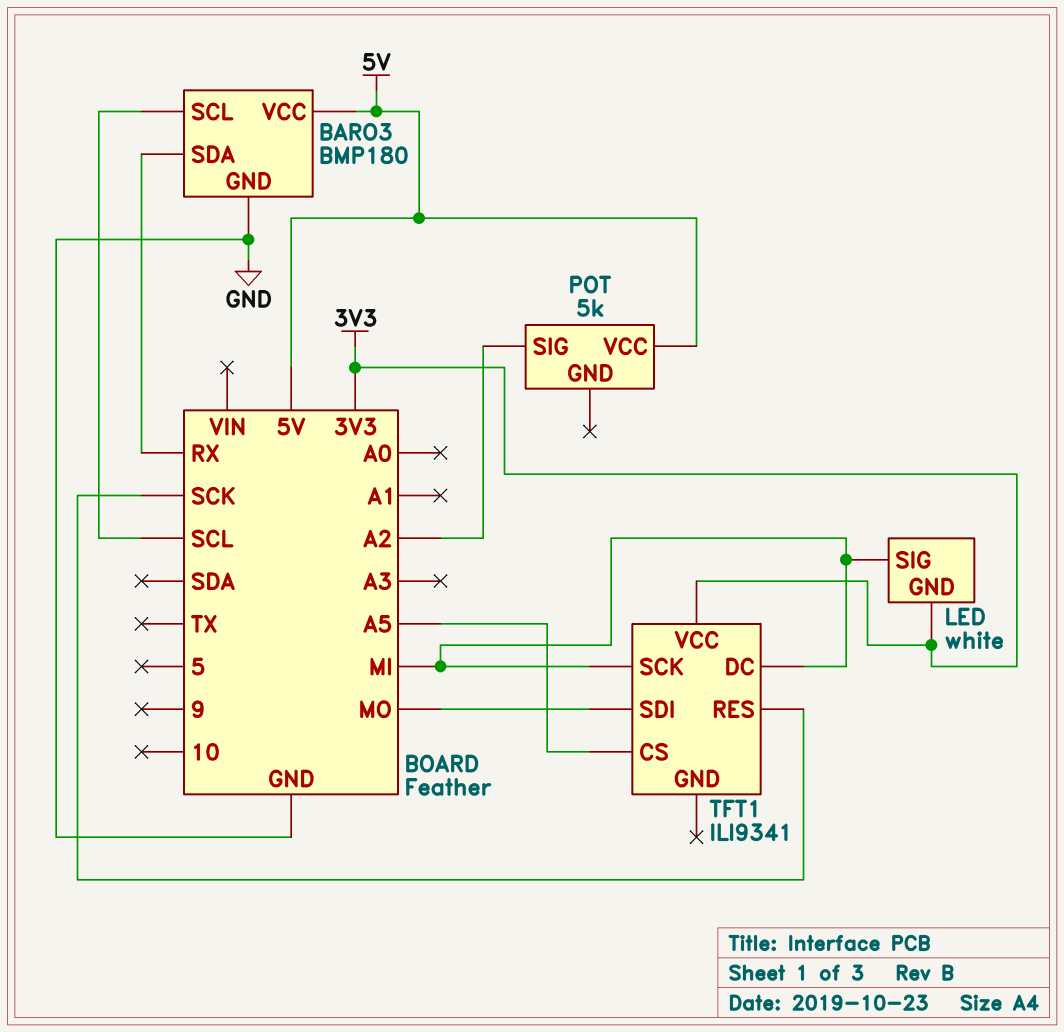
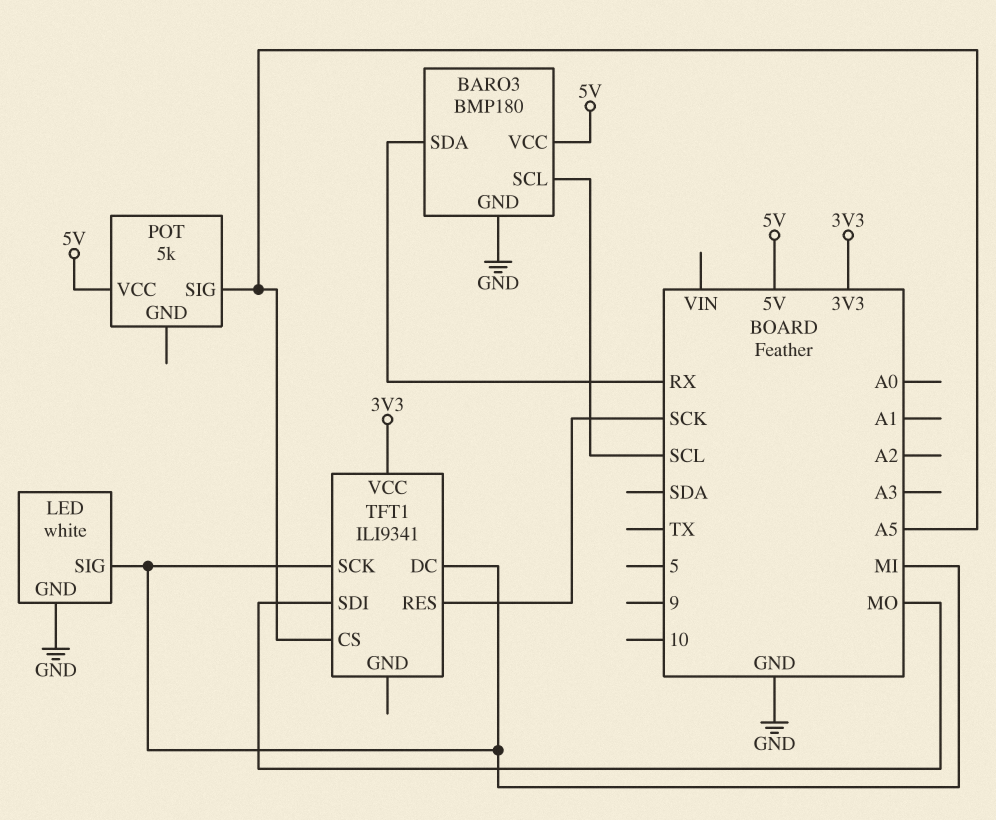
LED pin GND: 3V3 -> GND
POT pin SIG: A2 -> A5

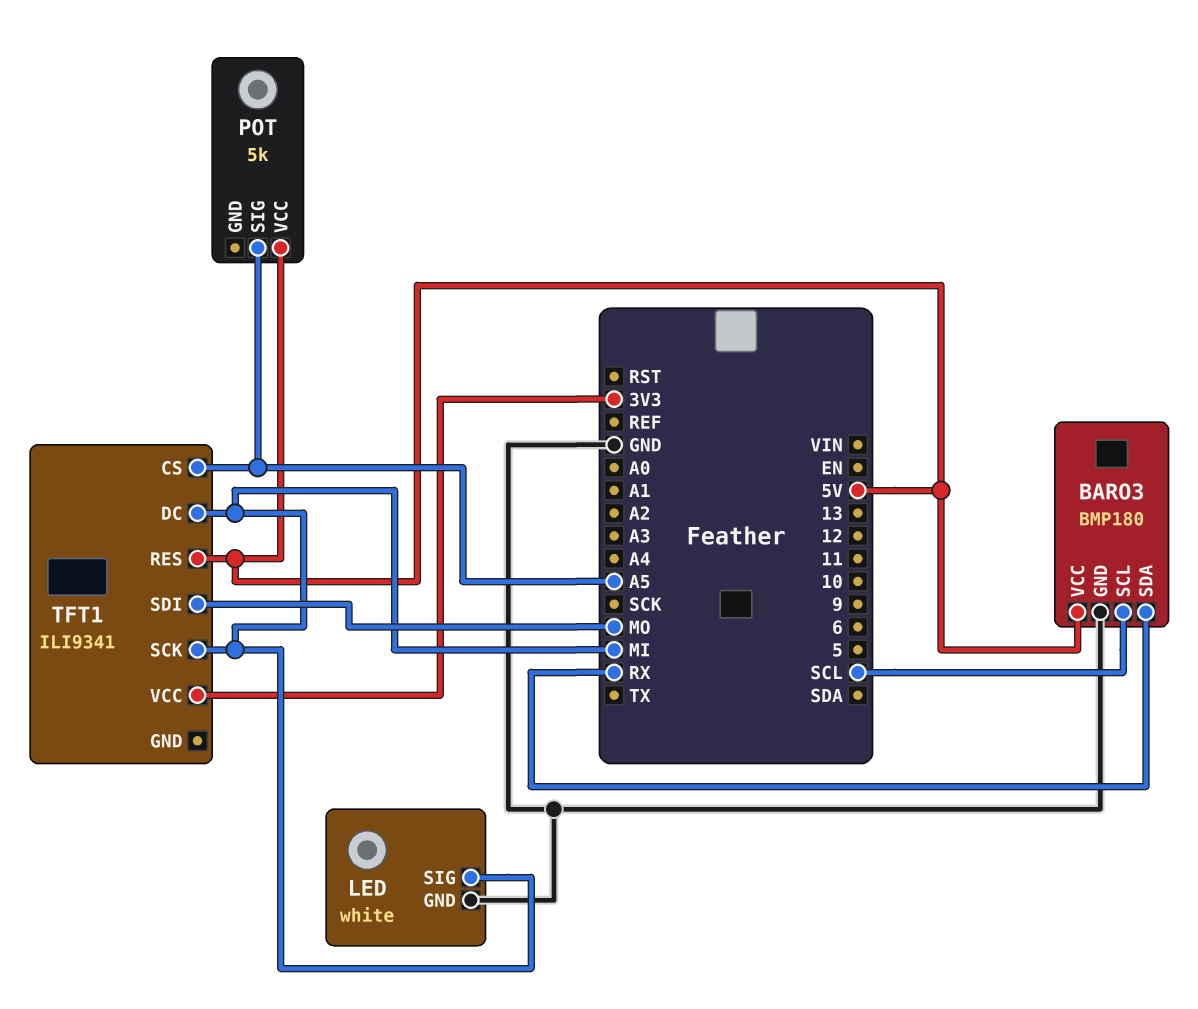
TFT1 pin RES: SCK -> 5V

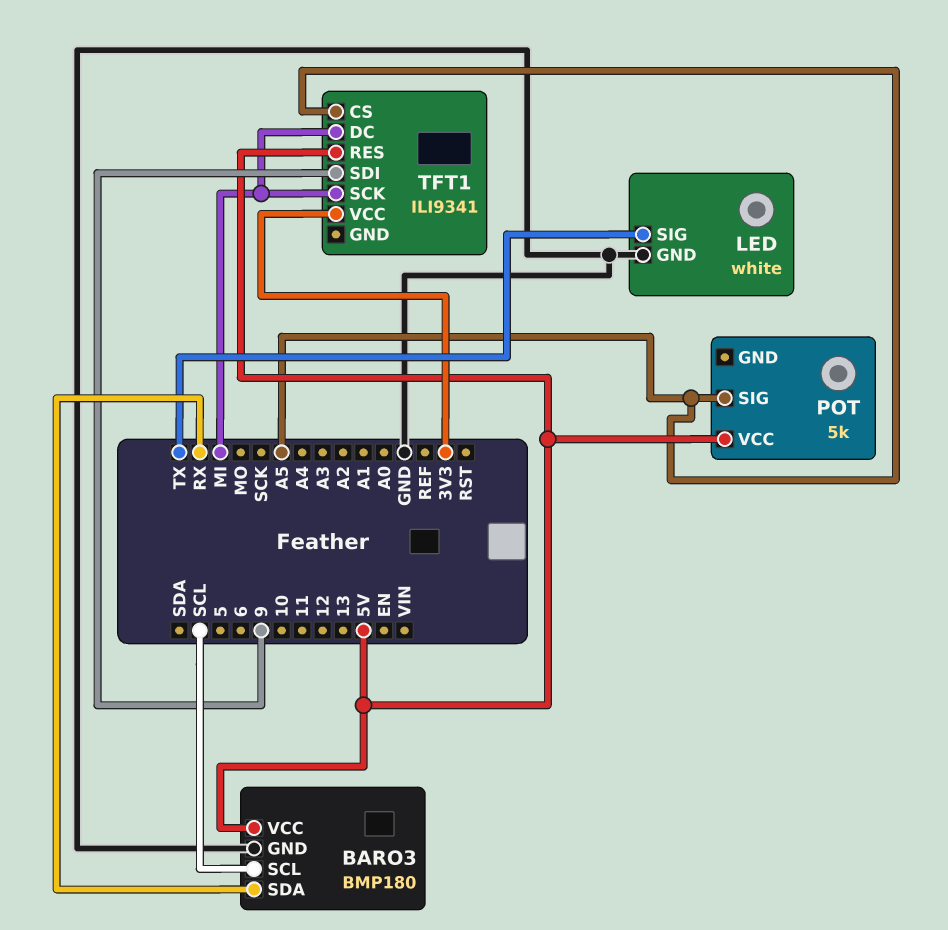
LED pin SIG: MI -> TX
TFT1 pin SDI: MO -> 9

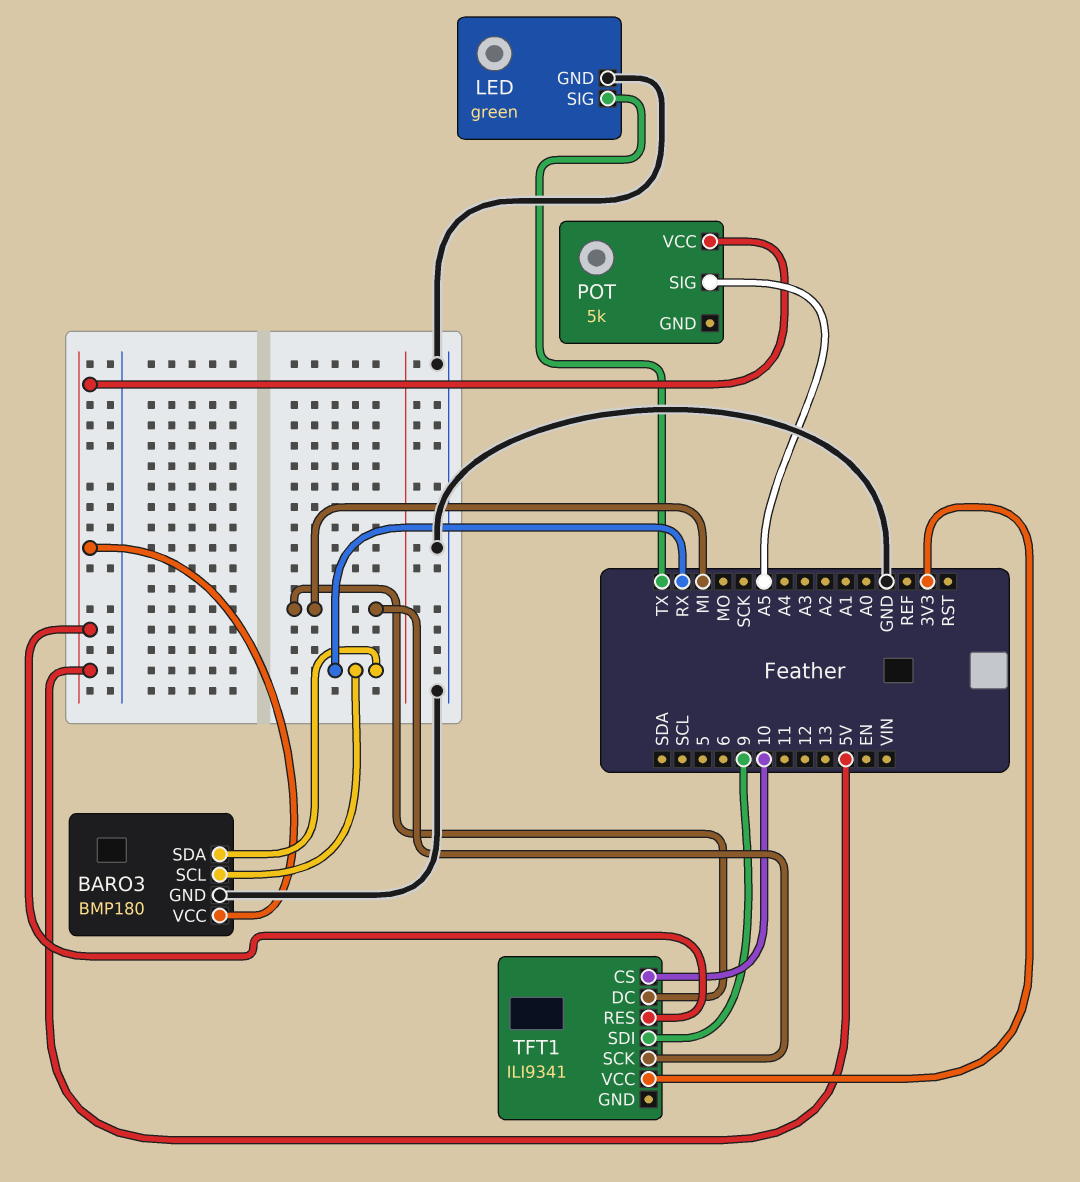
BARO3 pin SCL: SCL -> RX
LED: white -> green
TFT1 pin CS: A5 -> 10

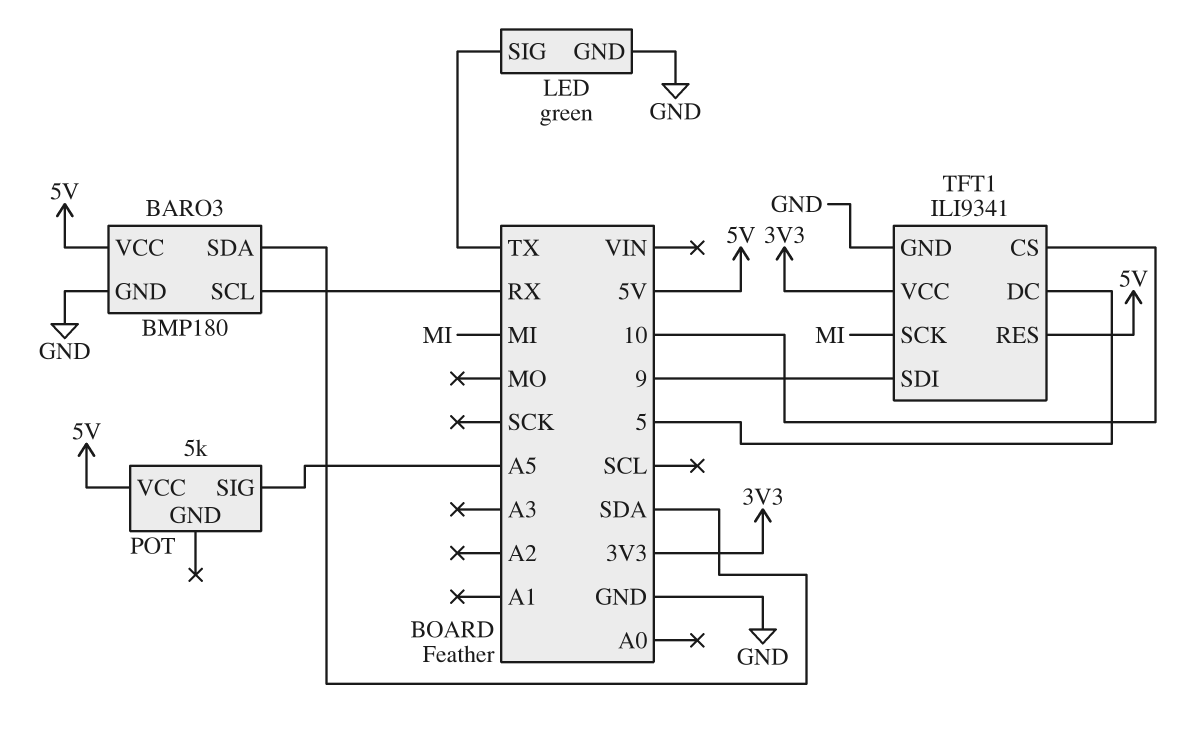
BARO3 pin SDA: RX -> SDA
TFT1 pin DC: MI -> 5
TFT1 pin GND: none -> GND

